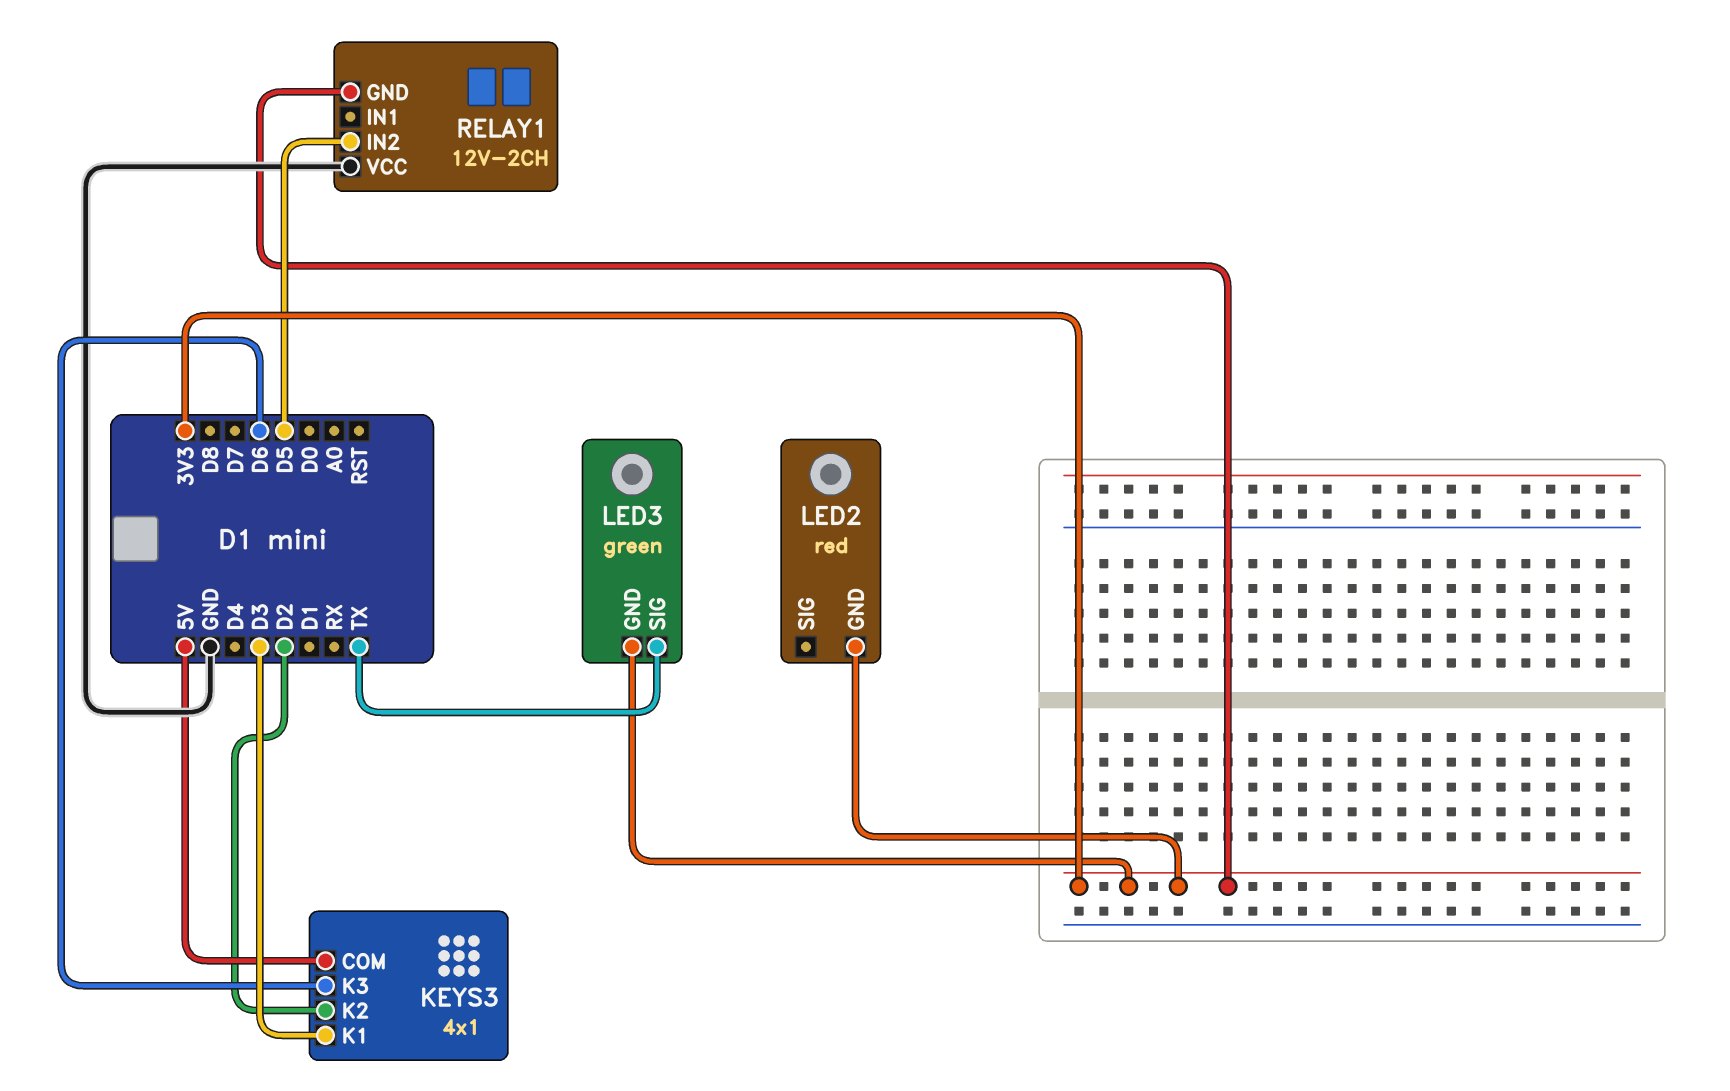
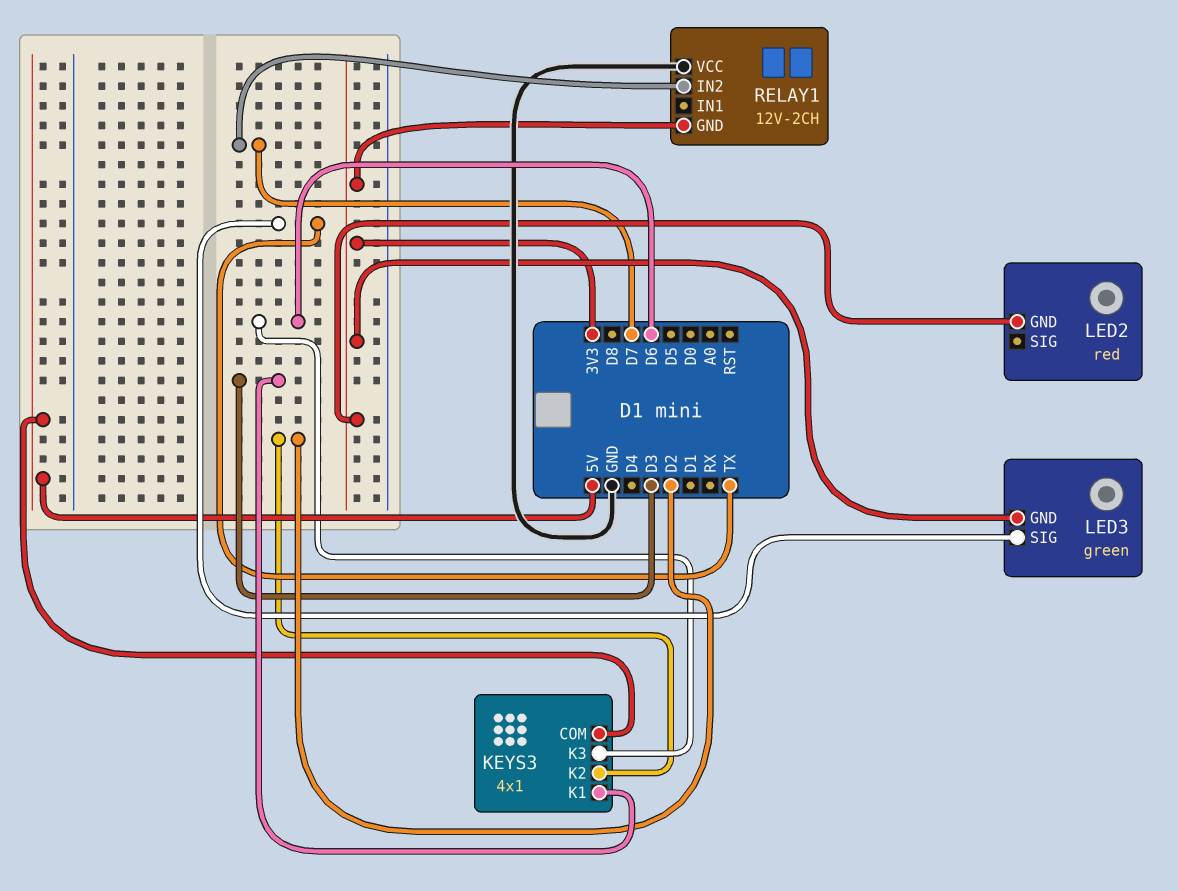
RELAY1 pin IN2: D5 -> D7

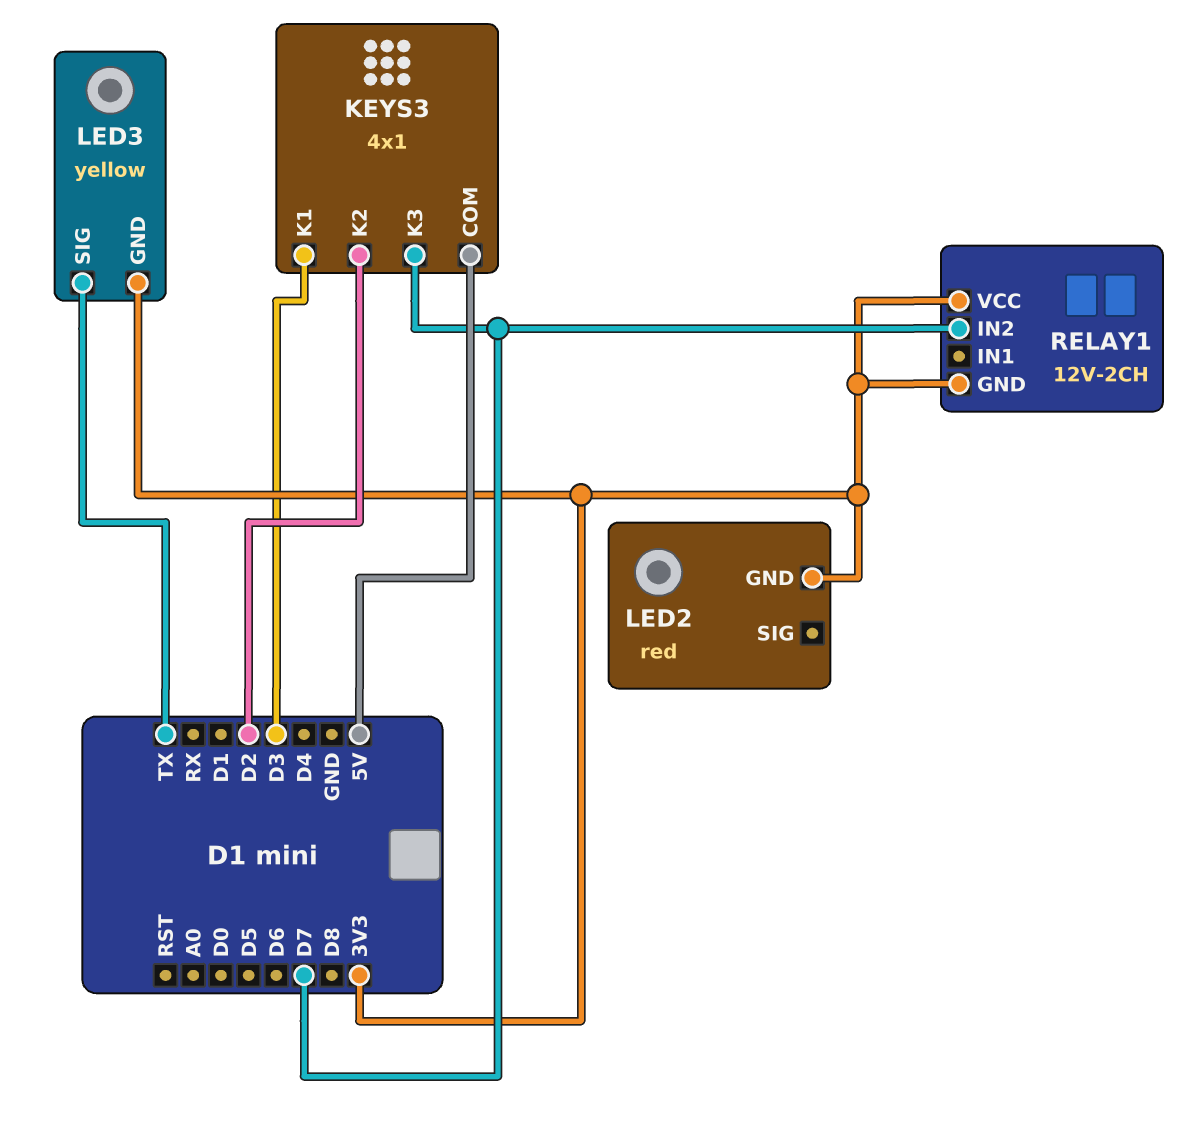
KEYS3 pin K3: D6 -> D7
LED3: green -> yellow
RELAY1 pin VCC: GND -> 3V3

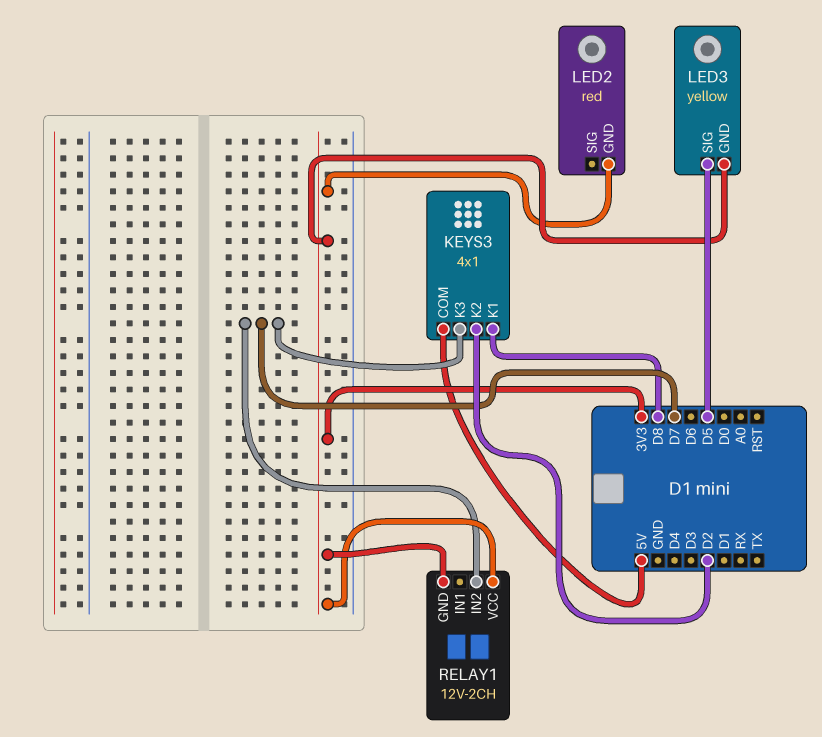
KEYS3 pin K1: D3 -> D8
LED3 pin SIG: TX -> D5

